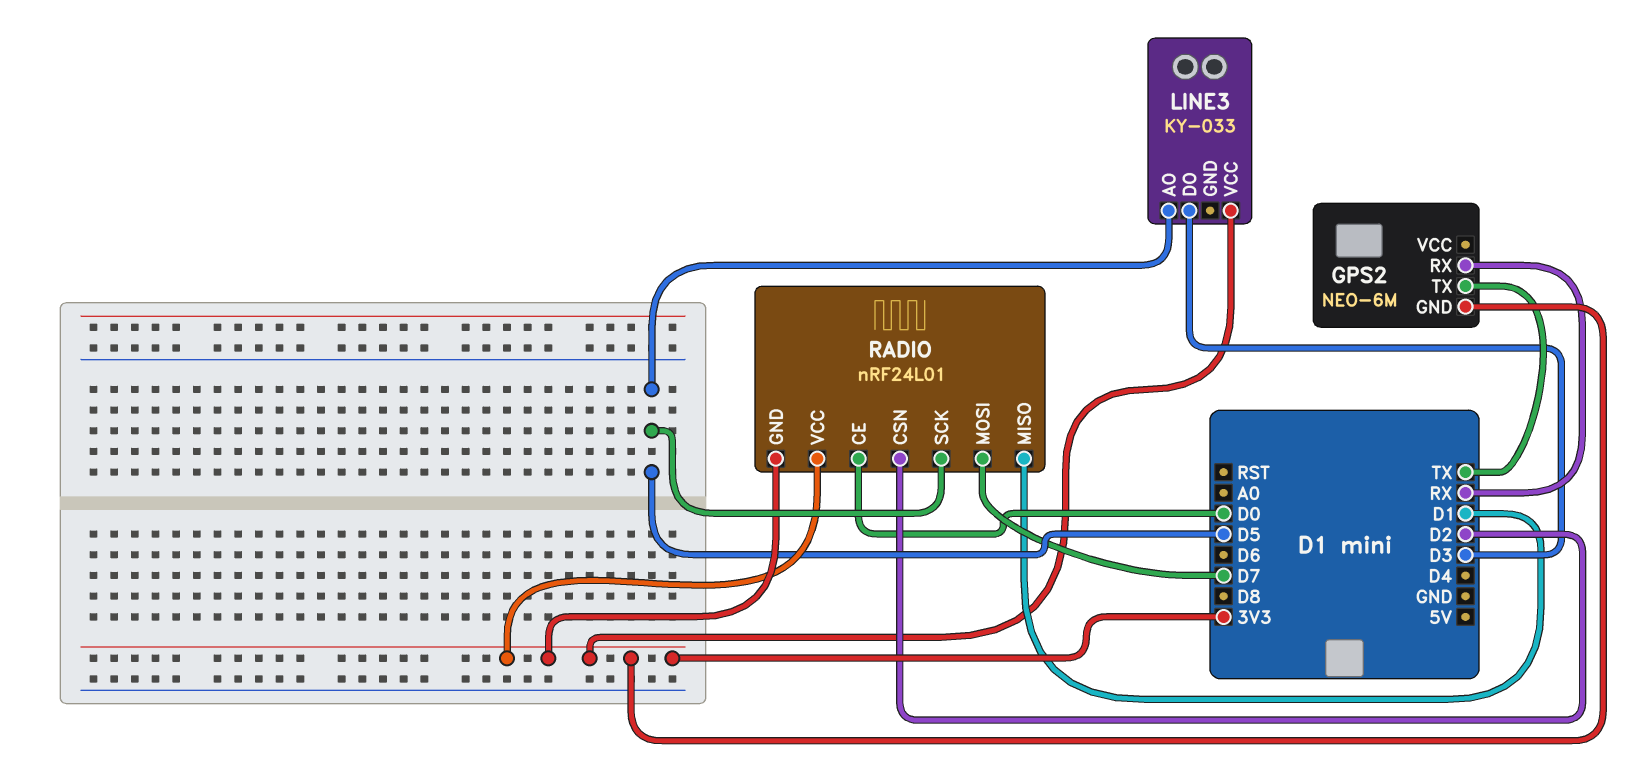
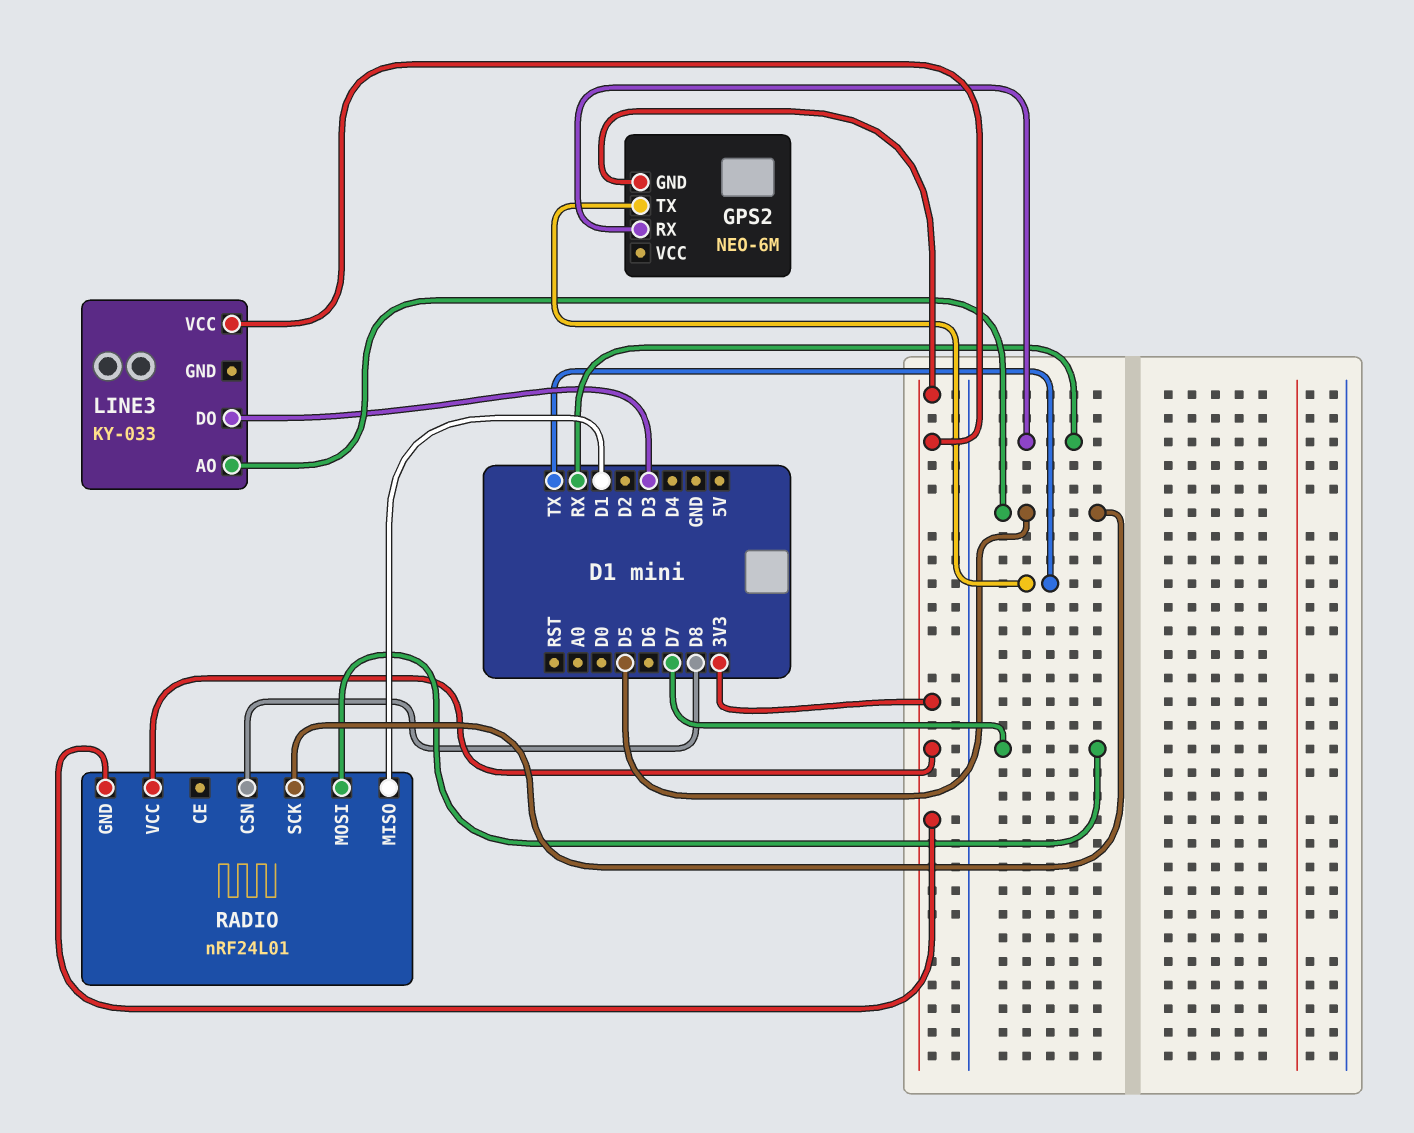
RADIO pin CE: D0 -> none
RADIO pin CSN: D2 -> D8

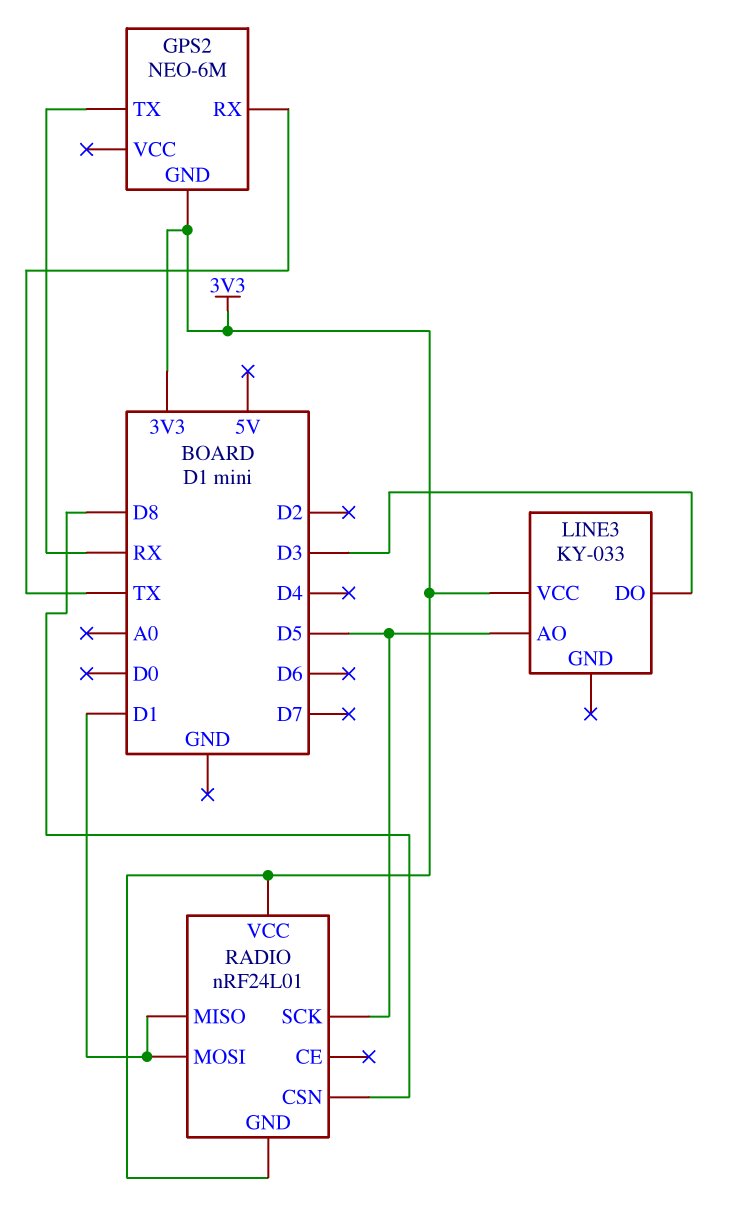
GPS2 pin RX: RX -> TX
GPS2 pin TX: TX -> RX
RADIO pin MOSI: D7 -> D1

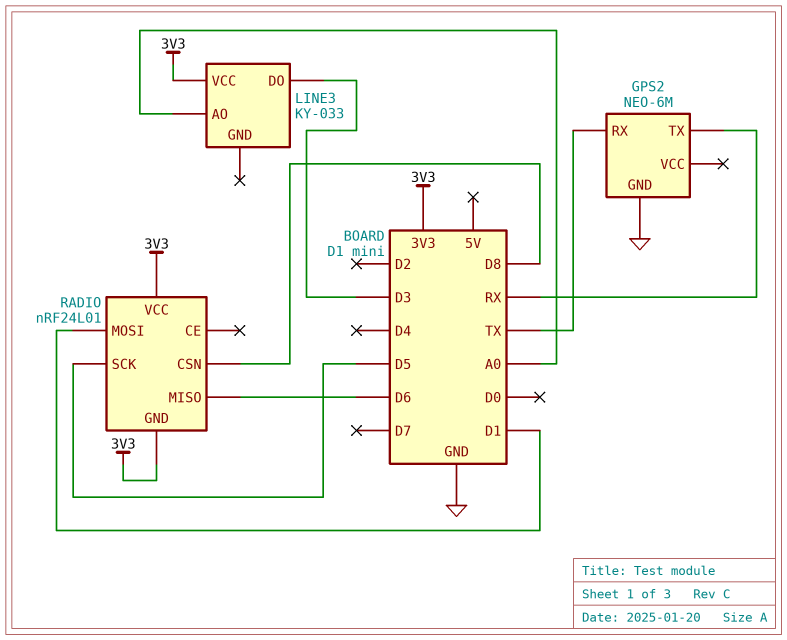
GPS2 pin GND: 3V3 -> GND
LINE3 pin AO: D5 -> A0
RADIO pin MISO: D1 -> D6

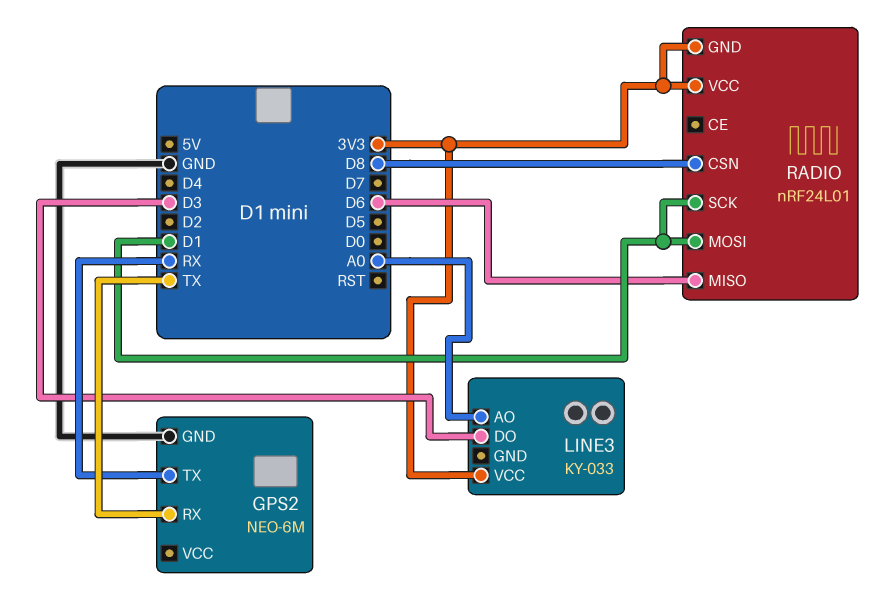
RADIO pin SCK: D5 -> D1

